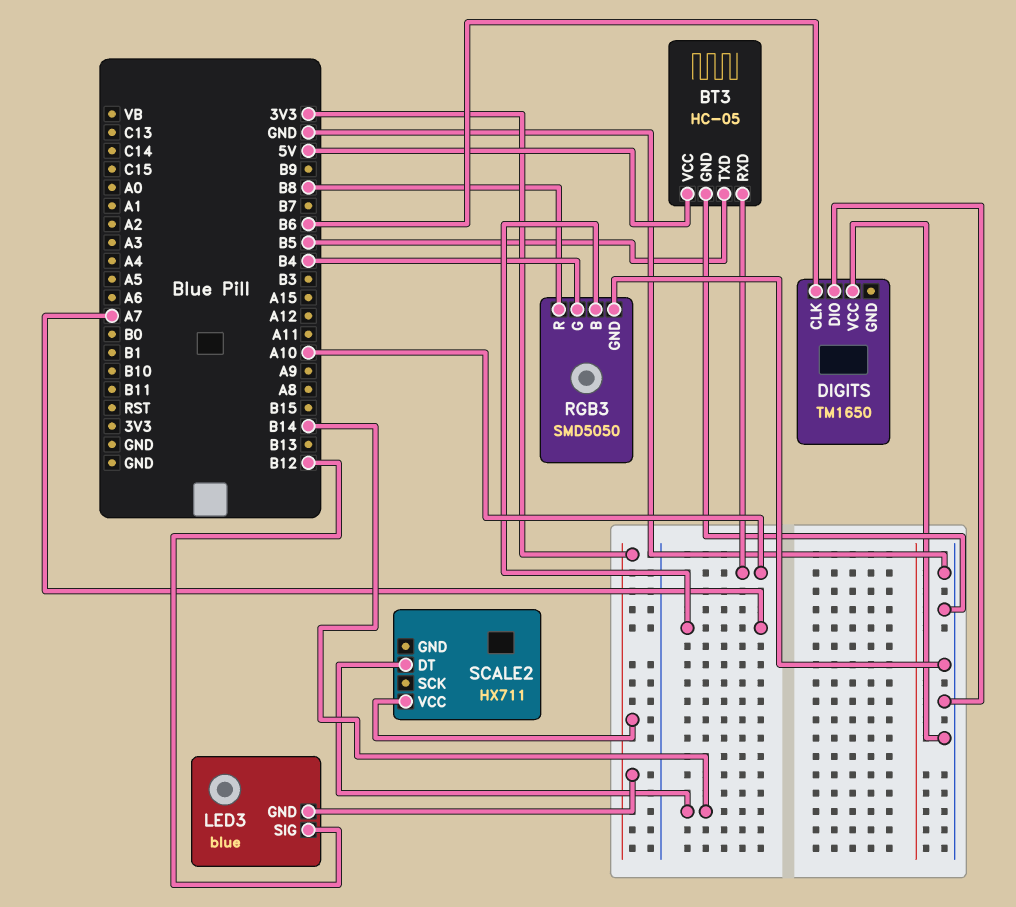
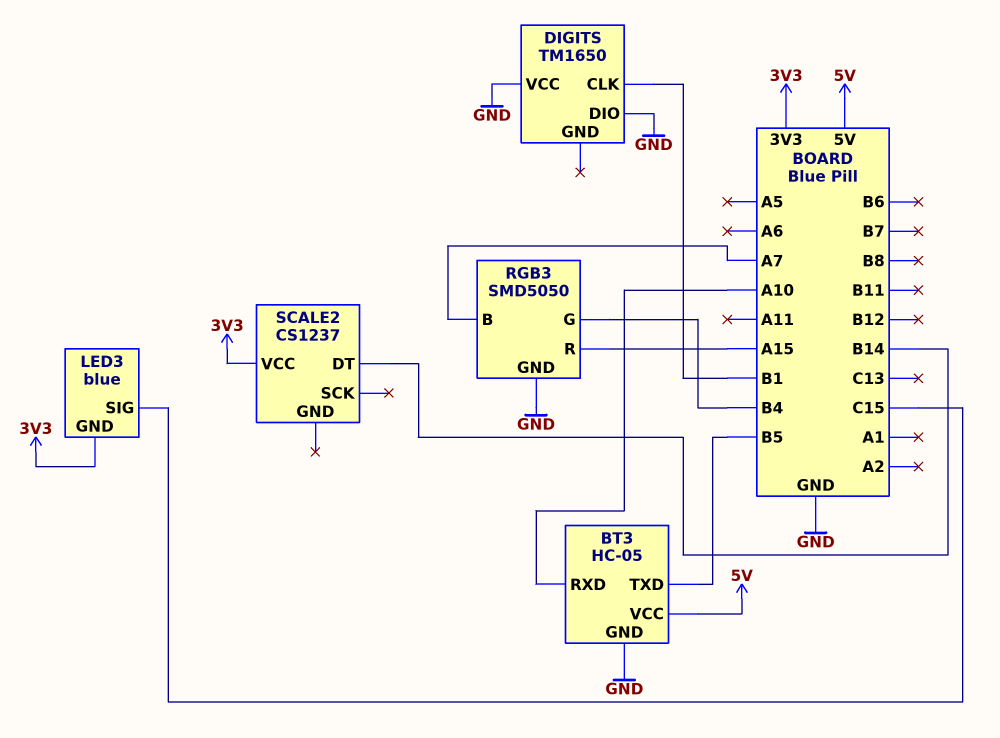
DIGITS pin CLK: B6 -> B1
LED3 pin SIG: B12 -> C15
RGB3 pin R: B8 -> A15
SCALE2: HX711 -> CS1237

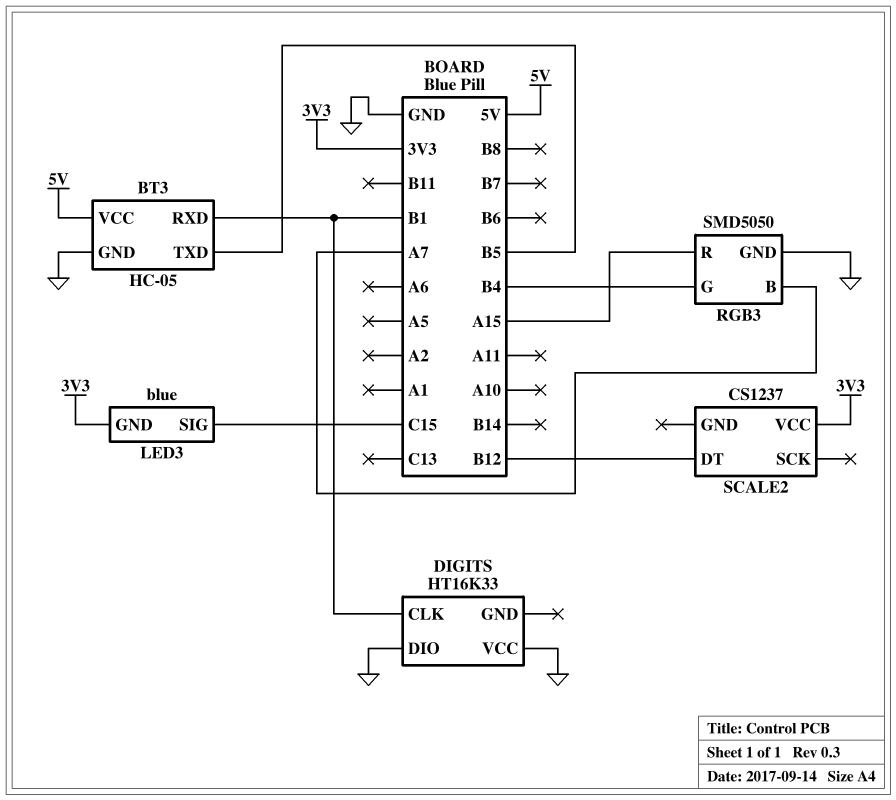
BT3 pin RXD: A10 -> B1
DIGITS: TM1650 -> HT16K33
SCALE2 pin DT: B14 -> B12

